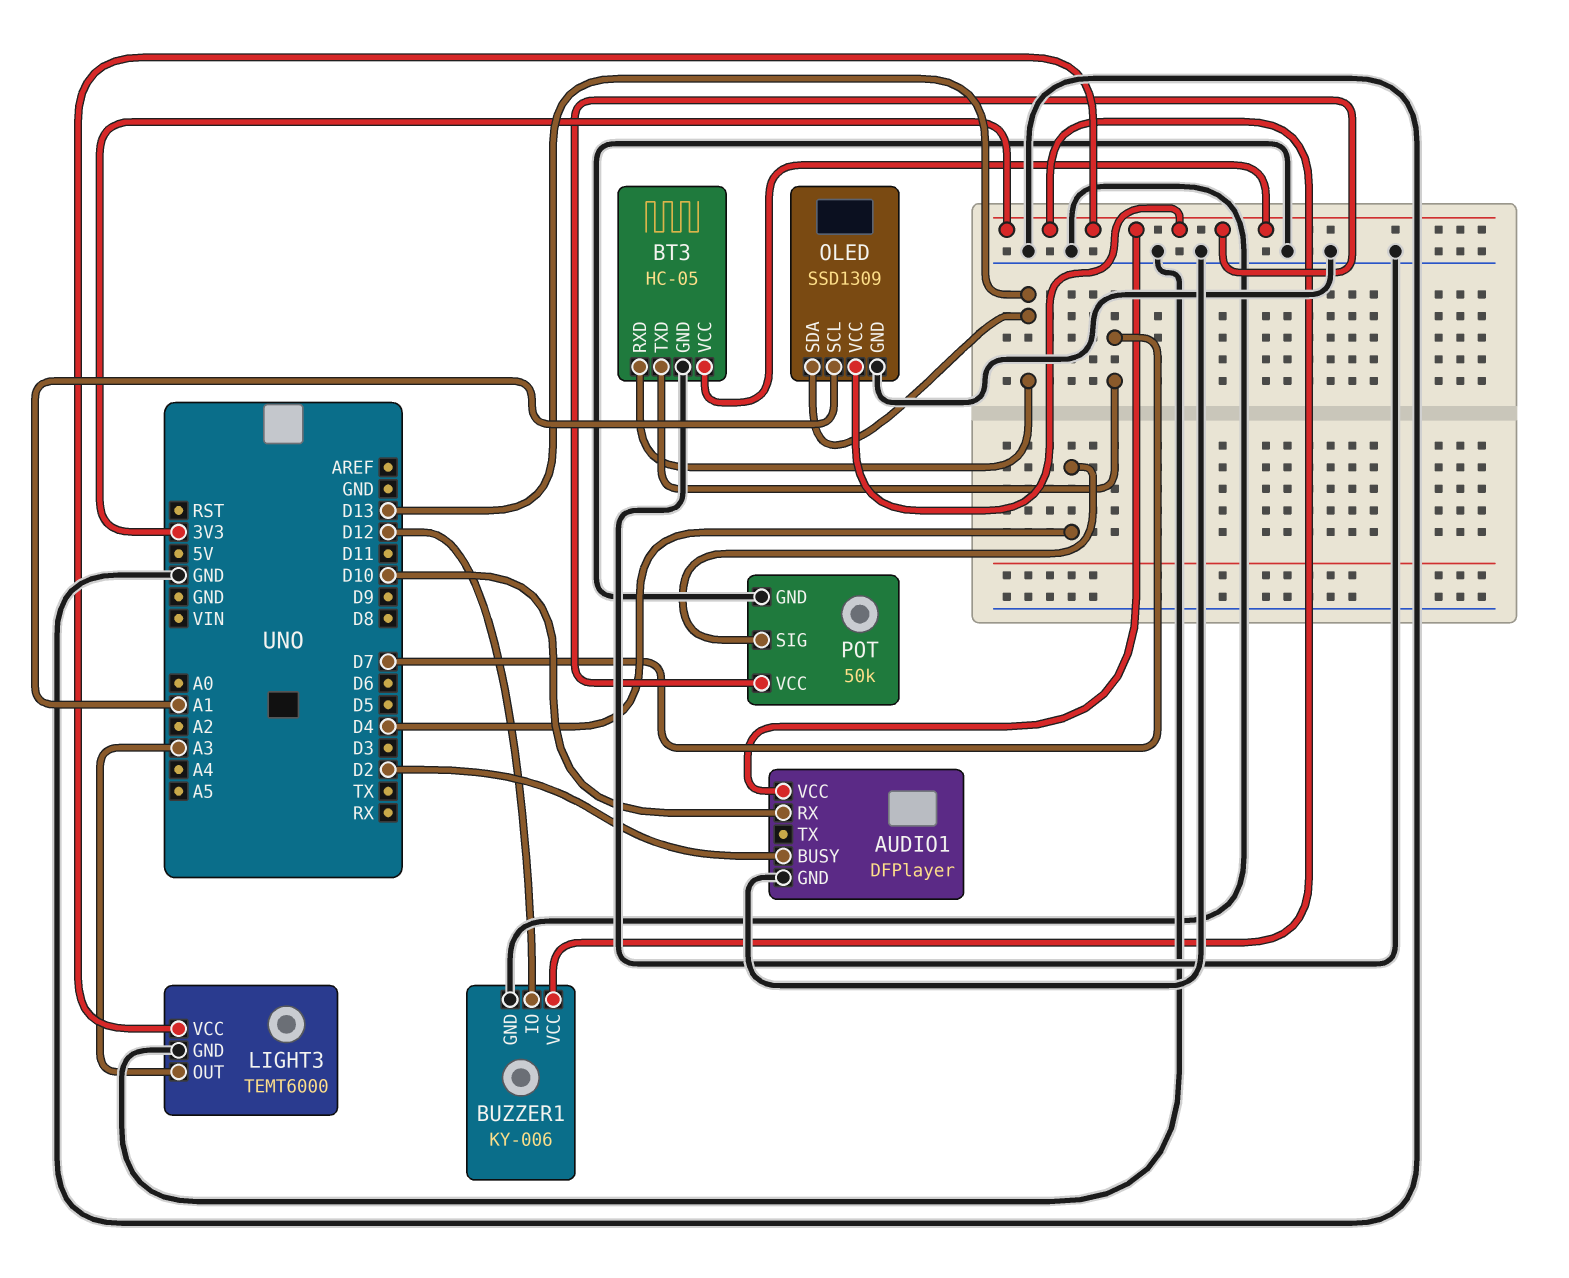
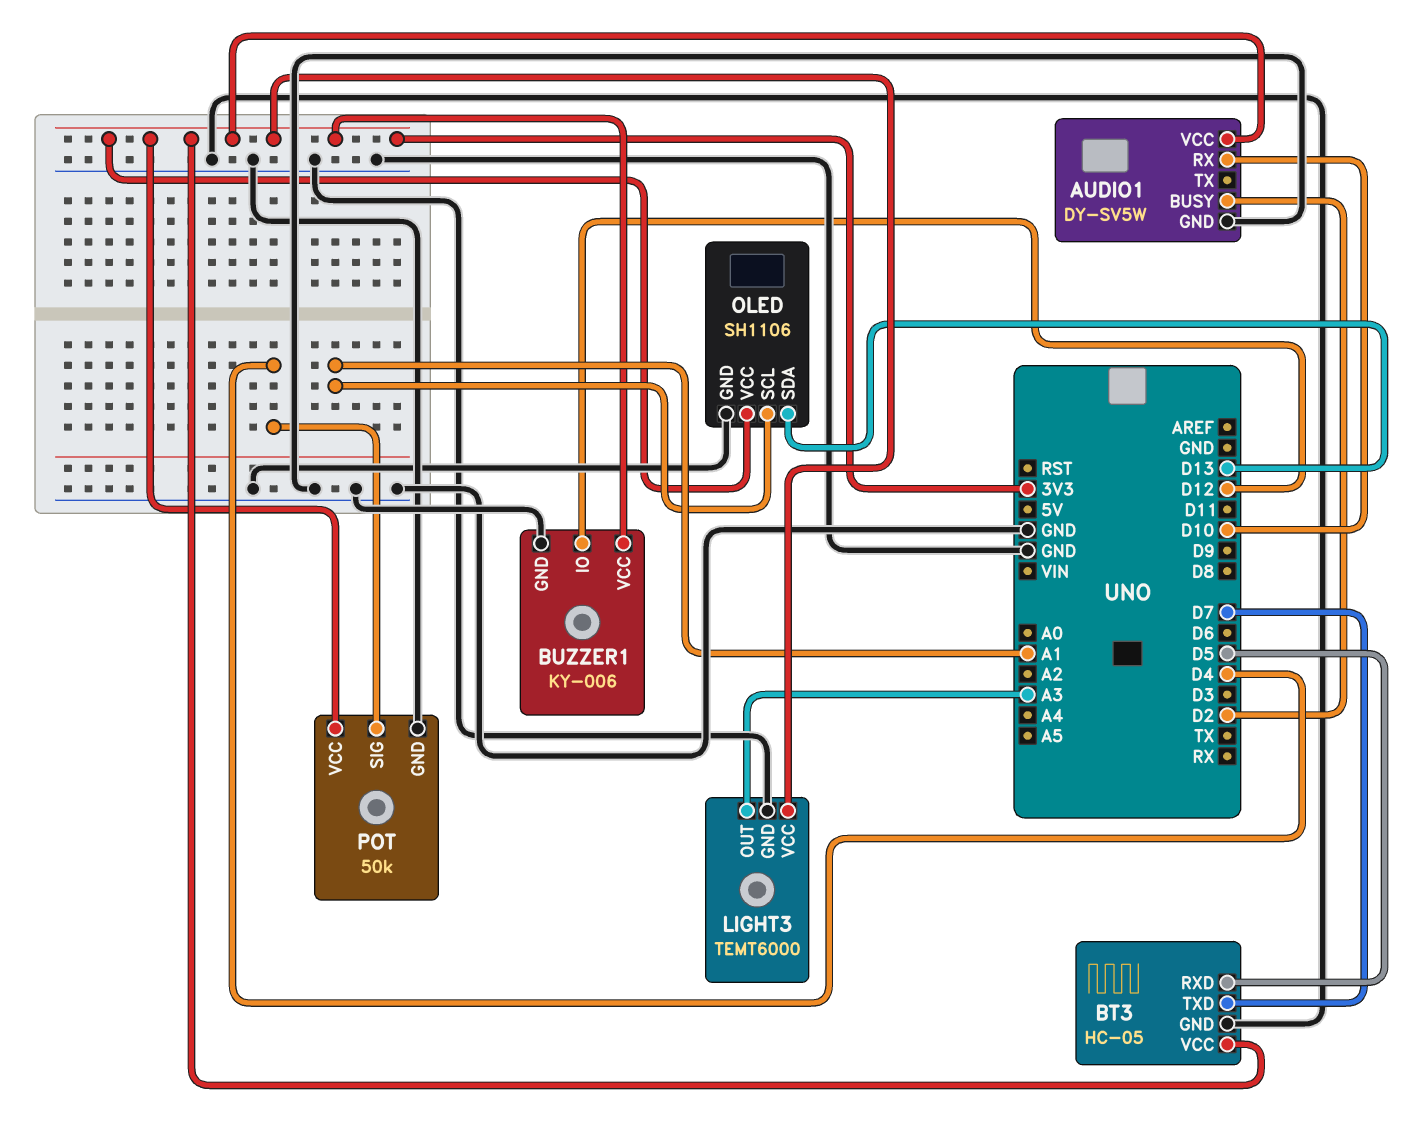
AUDIO1: DFPlayer -> DY-SV5W
BT3 pin RXD: D13 -> D5
OLED: SSD1309 -> SH1106

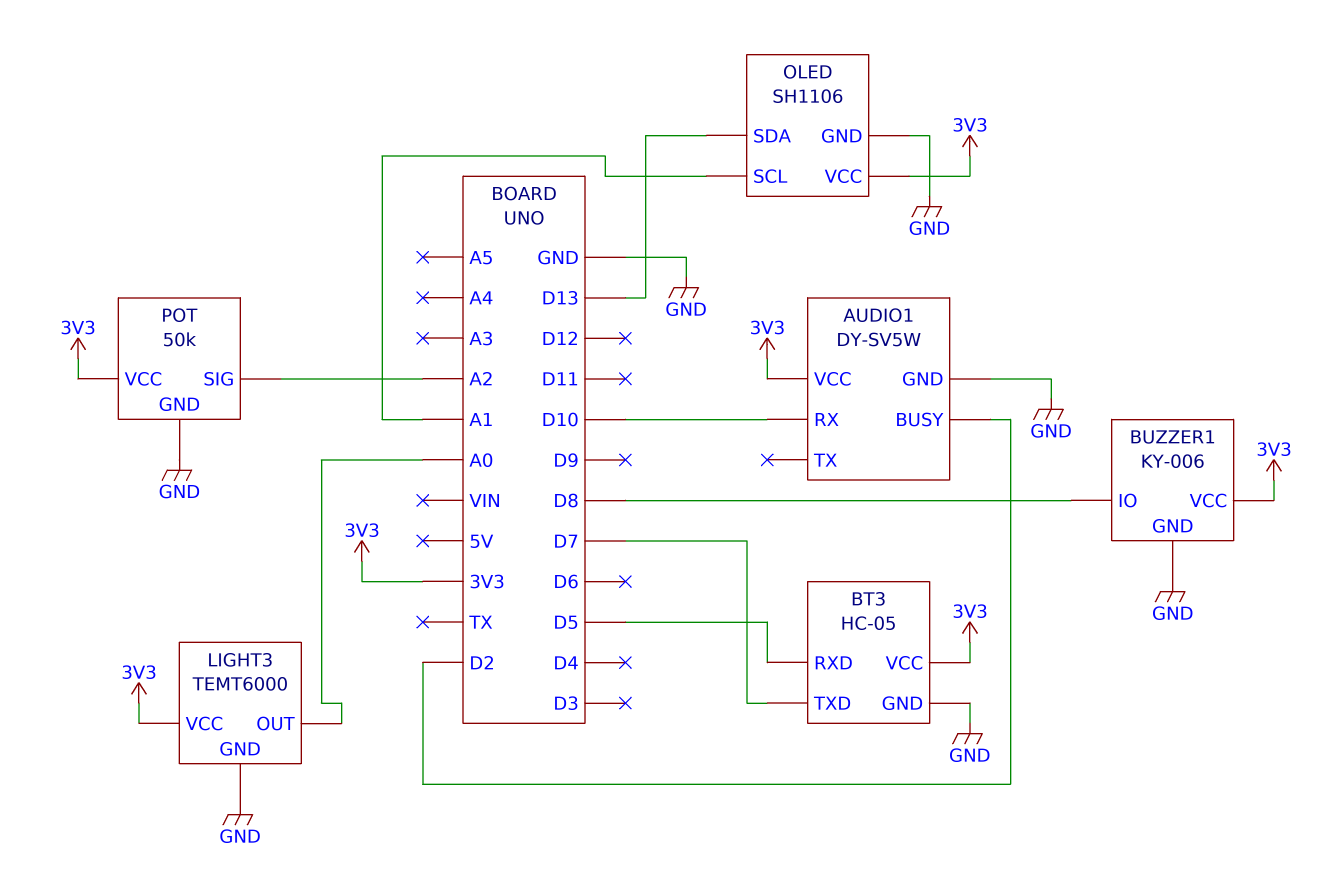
BUZZER1 pin IO: D12 -> D8
LIGHT3 pin OUT: A3 -> A0
POT pin SIG: D4 -> A2

